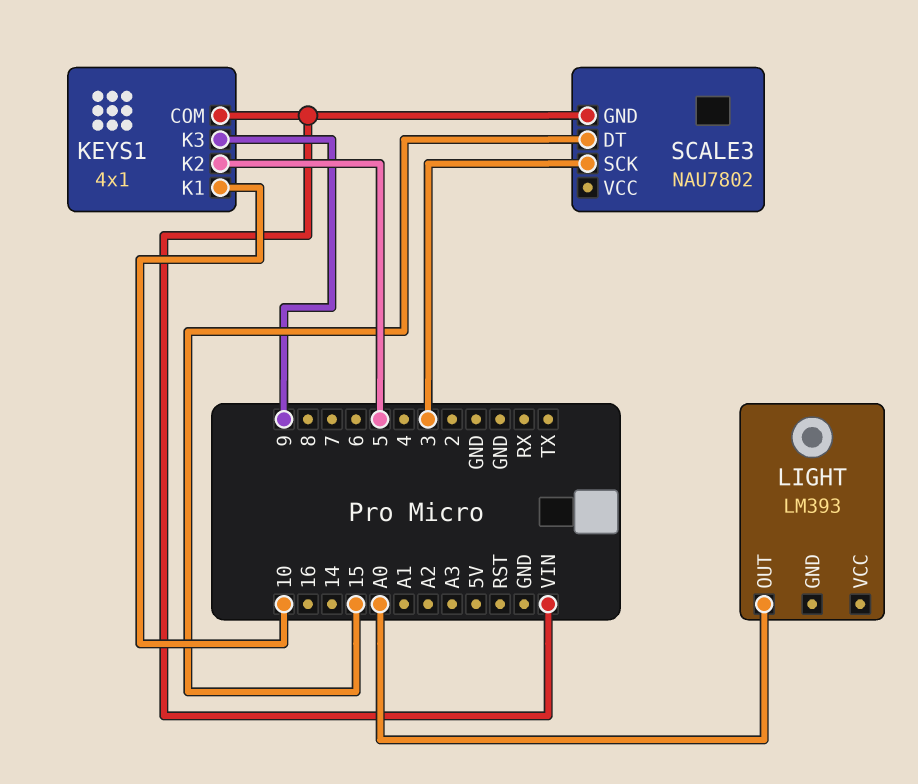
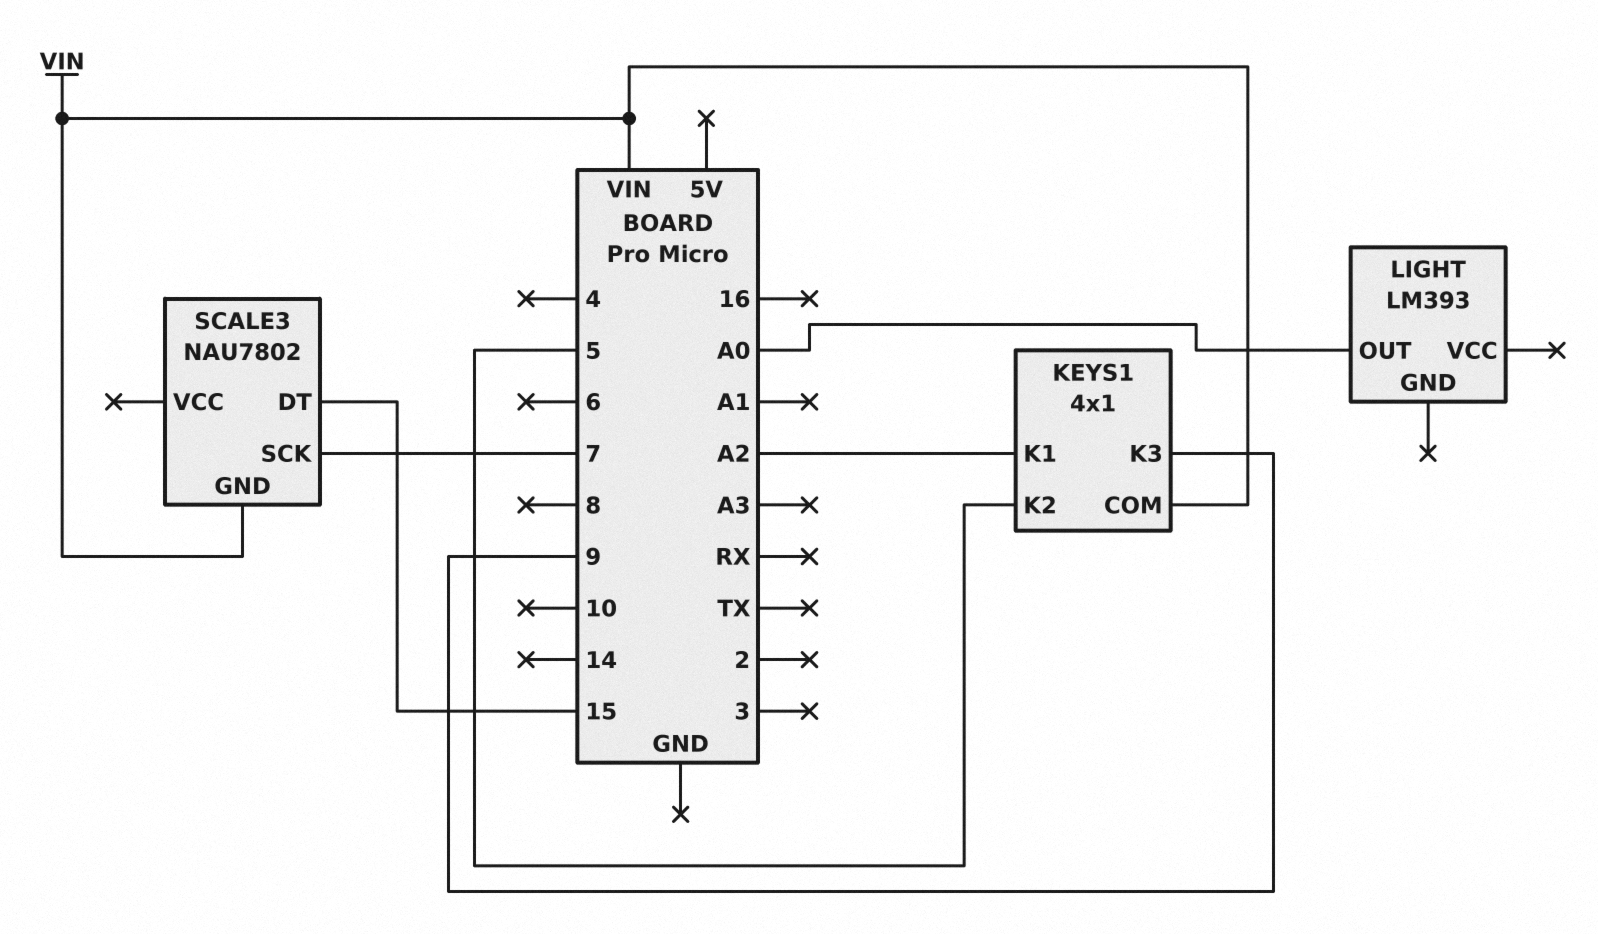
KEYS1 pin K1: 10 -> A2
SCALE3 pin SCK: 3 -> 7

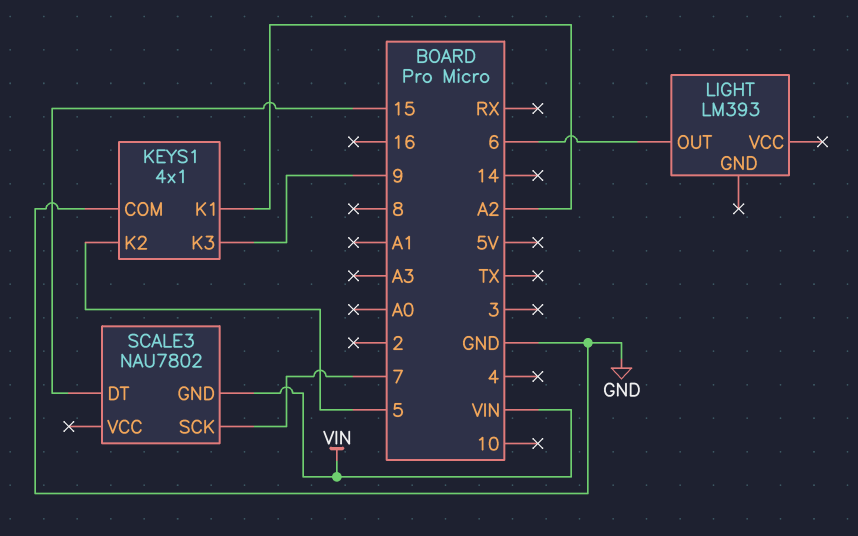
KEYS1 pin COM: VIN -> GND
LIGHT pin OUT: A0 -> 6

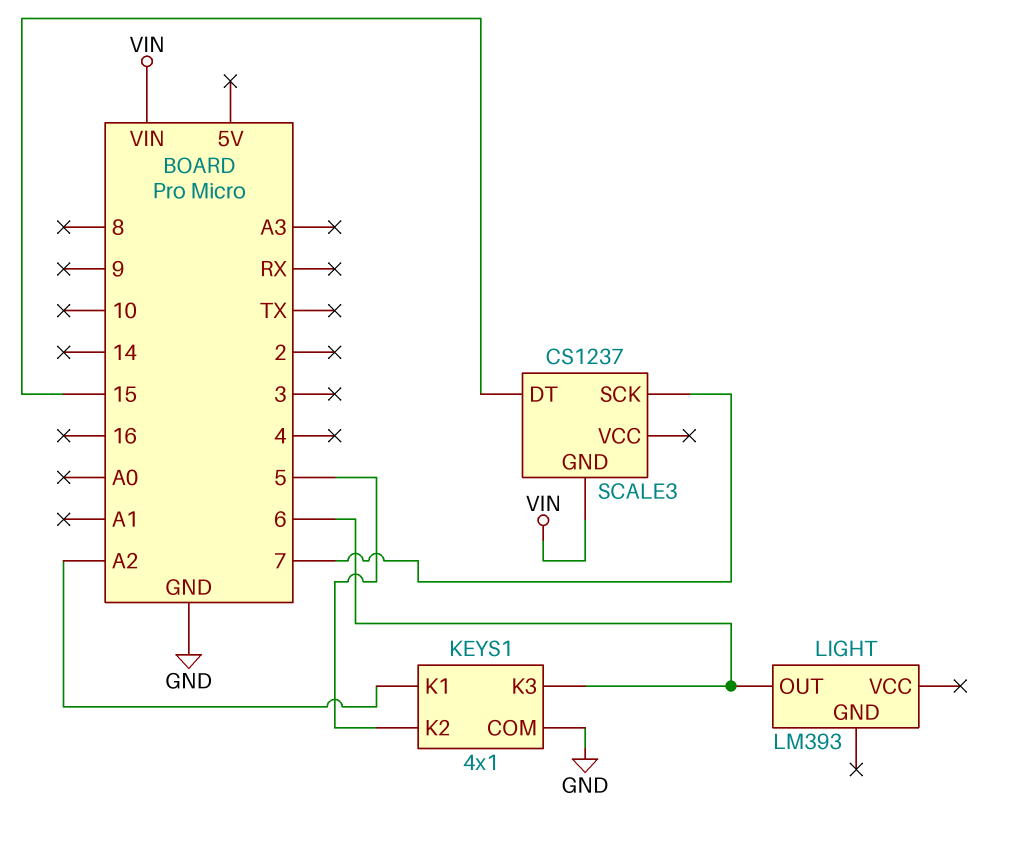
KEYS1 pin K3: 9 -> 6
SCALE3: NAU7802 -> CS1237

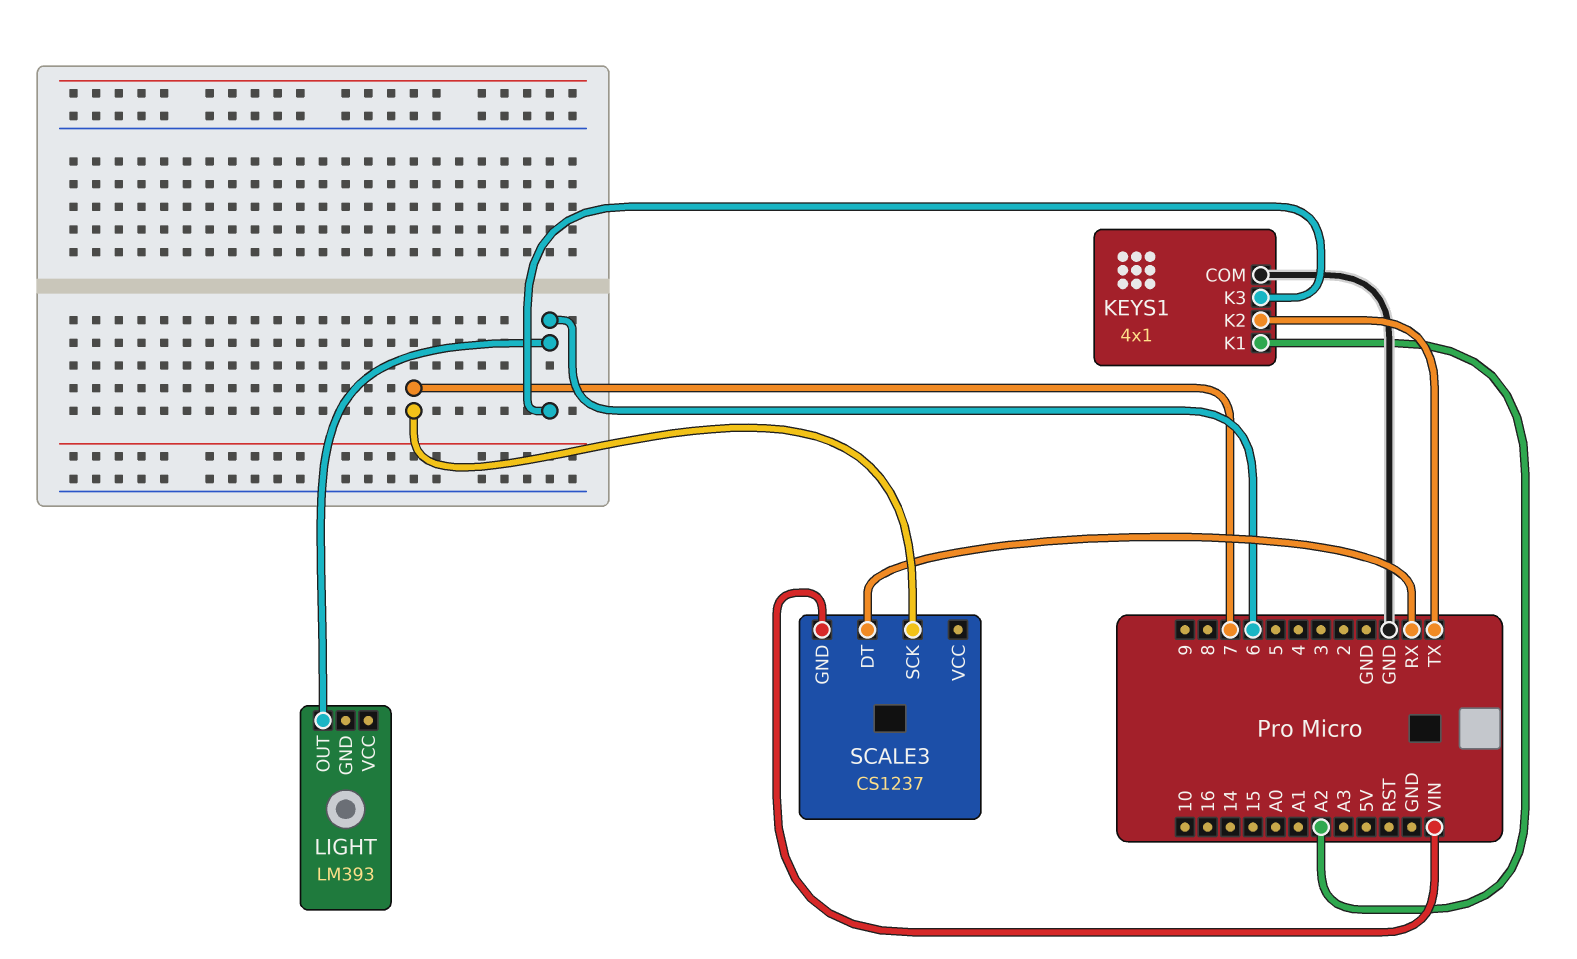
KEYS1 pin K2: 5 -> TX
SCALE3 pin DT: 15 -> RX

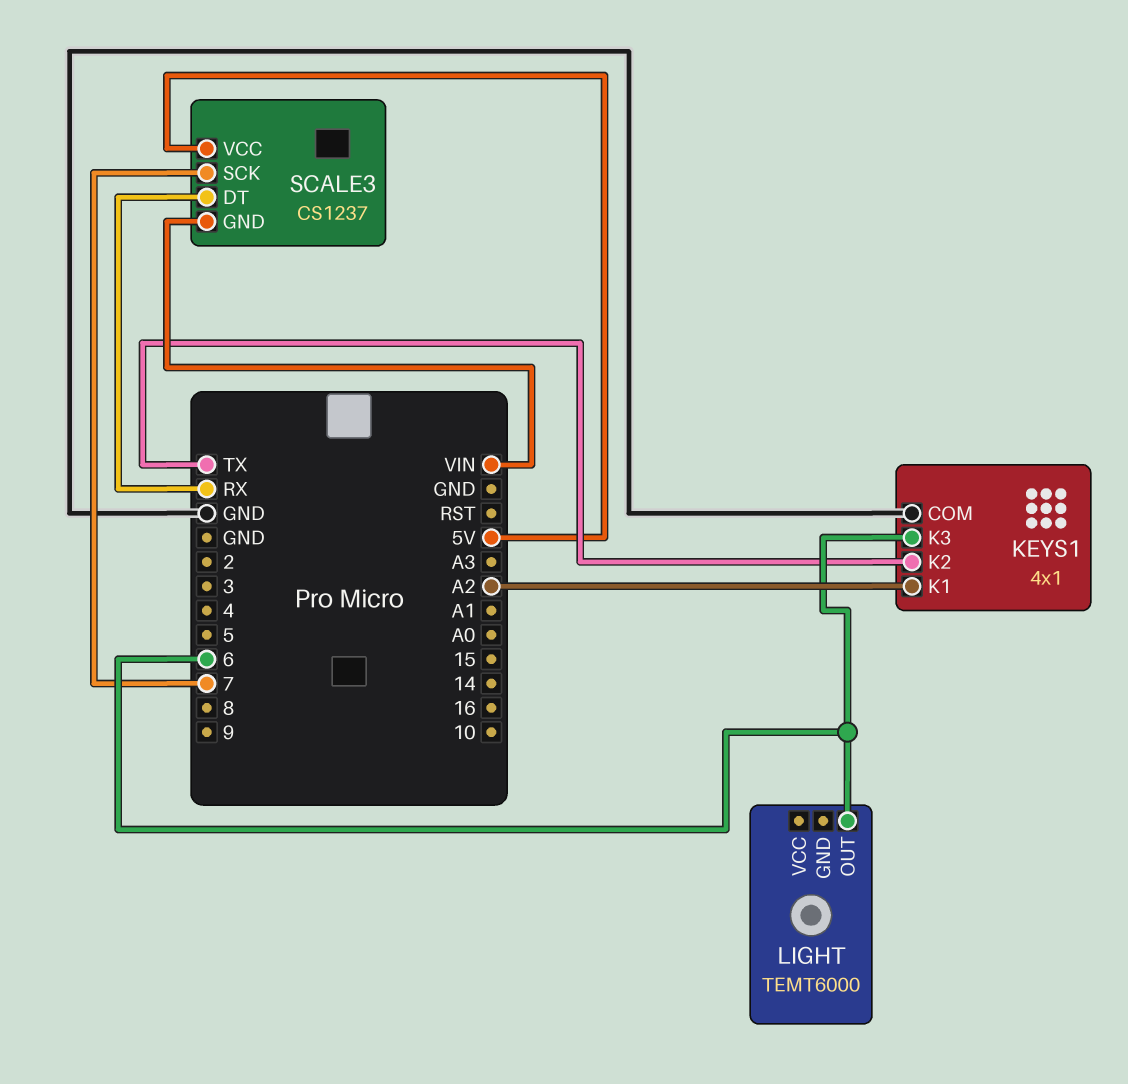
LIGHT: LM393 -> TEMT6000
SCALE3 pin VCC: none -> 5V

